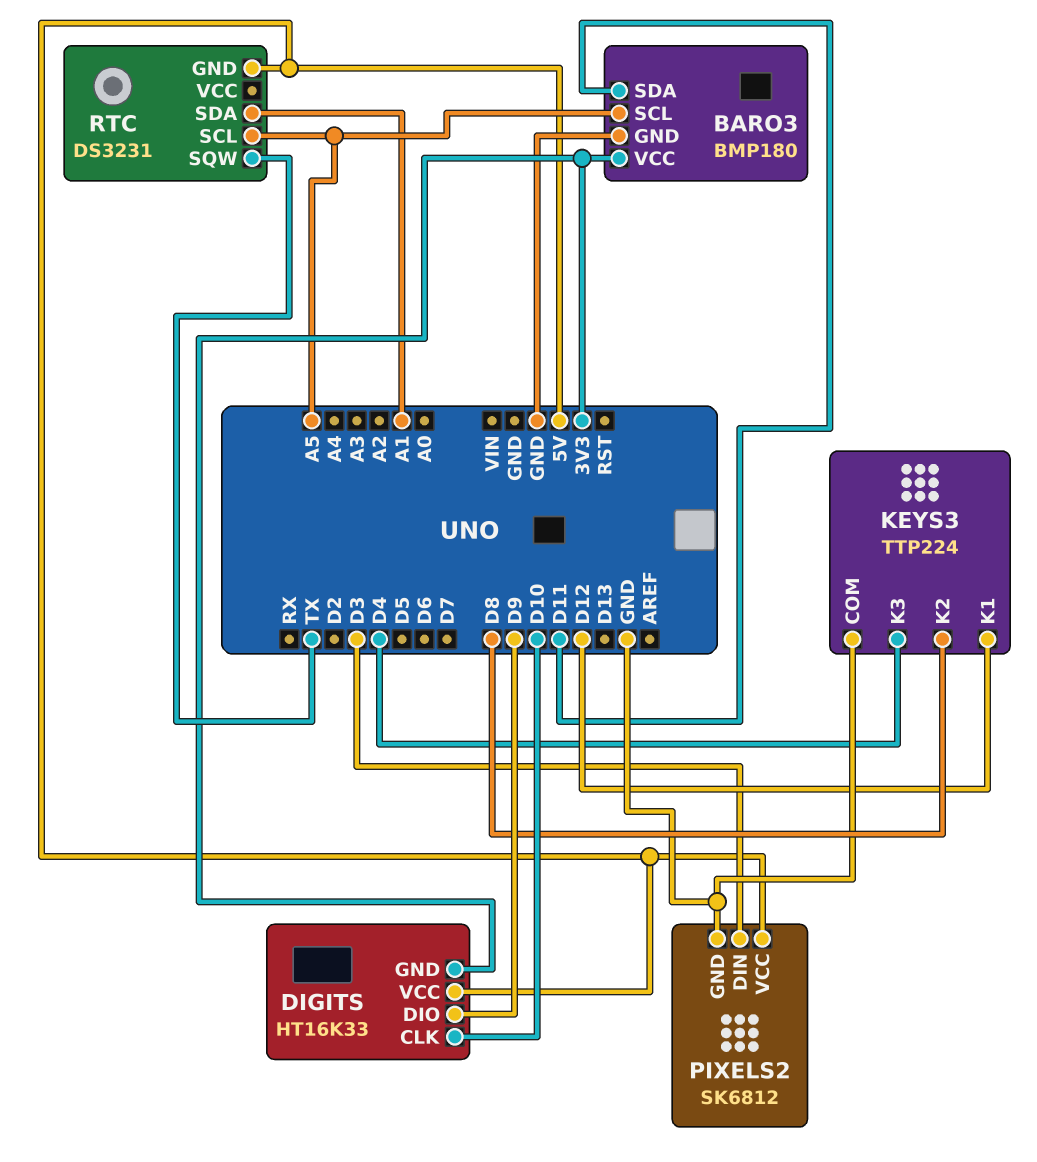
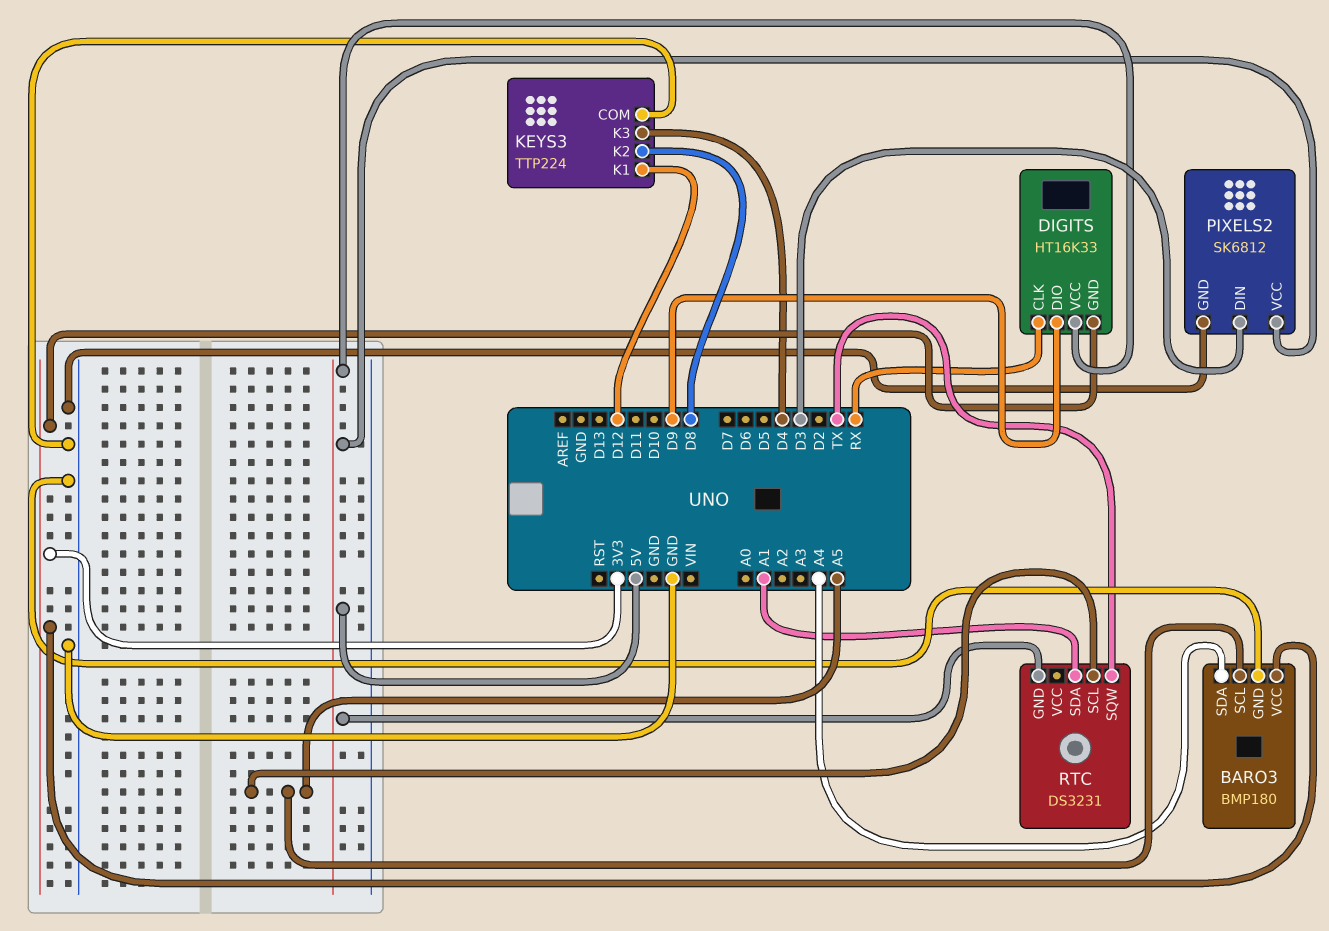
BARO3 pin SDA: D11 -> A4
DIGITS pin CLK: D10 -> RX

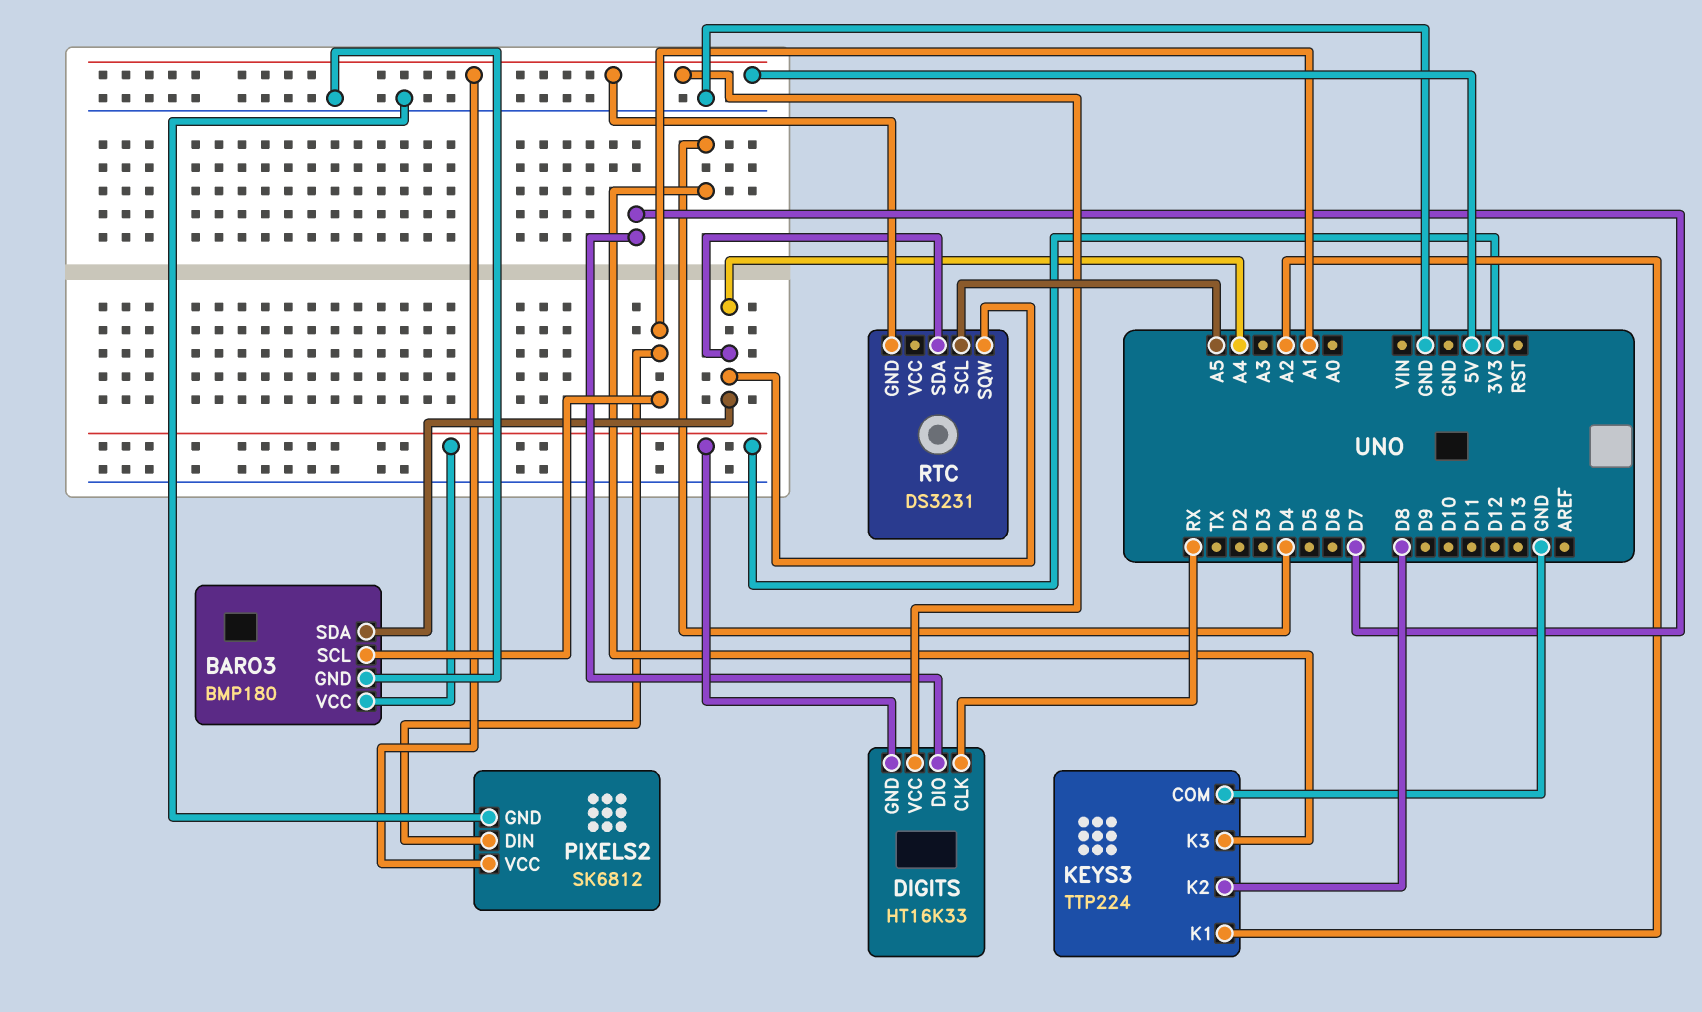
BARO3 pin SCL: A5 -> A1
DIGITS pin DIO: D9 -> D7
KEYS3 pin K1: D12 -> A2
PIXELS2 pin DIN: D3 -> A1
RTC pin SDA: A1 -> A4
RTC pin SQW: TX -> A4

